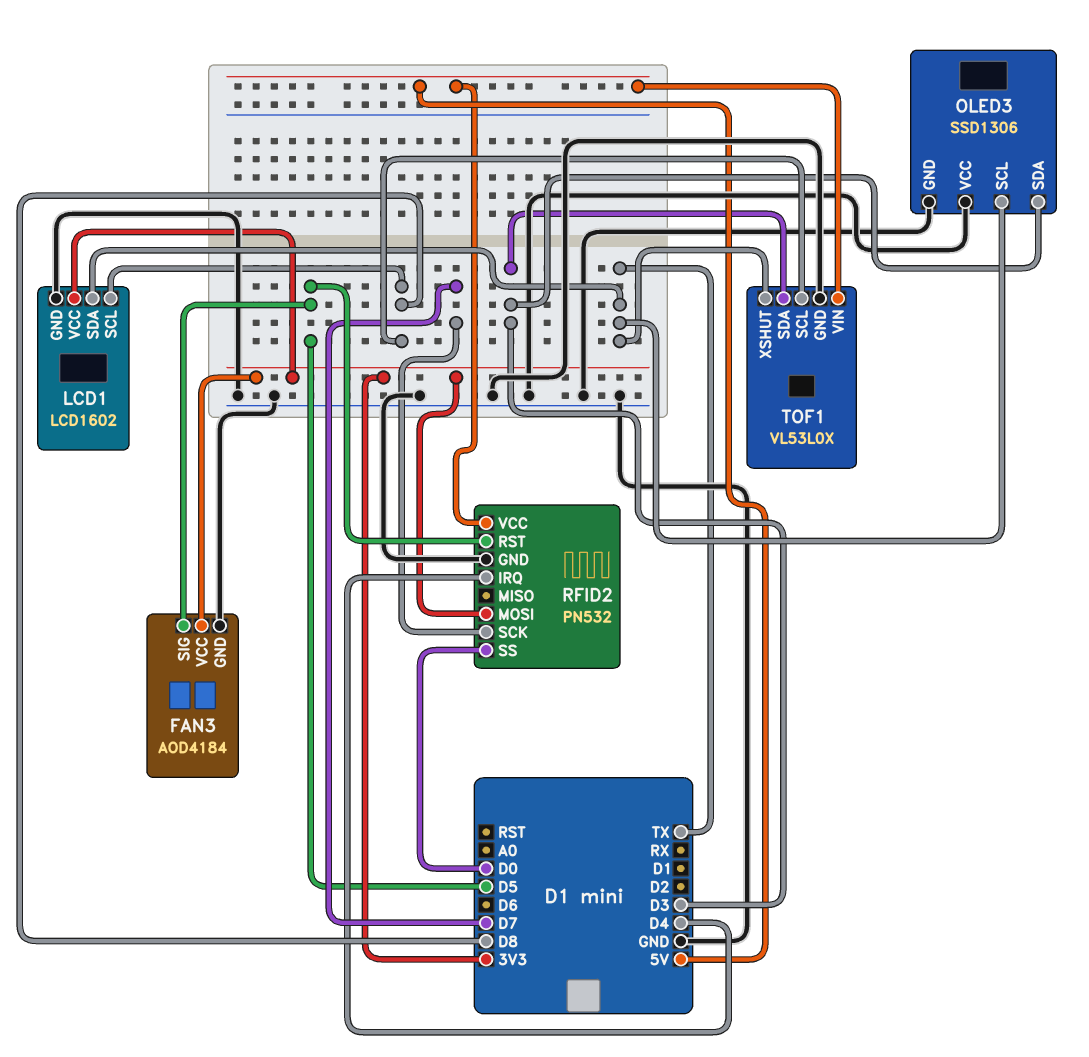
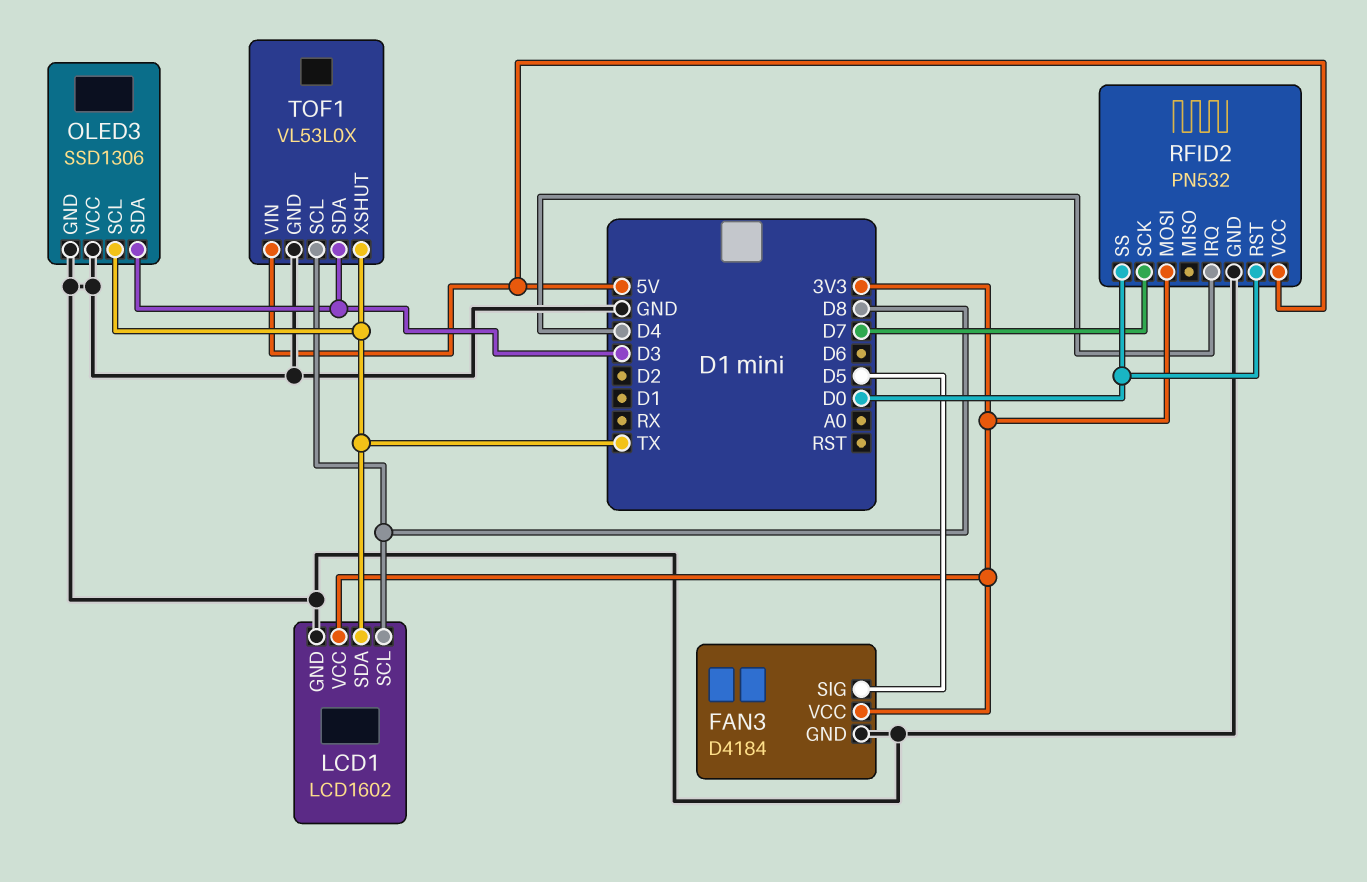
FAN3: AOD4184 -> D4184
RFID2 pin RST: D5 -> D0

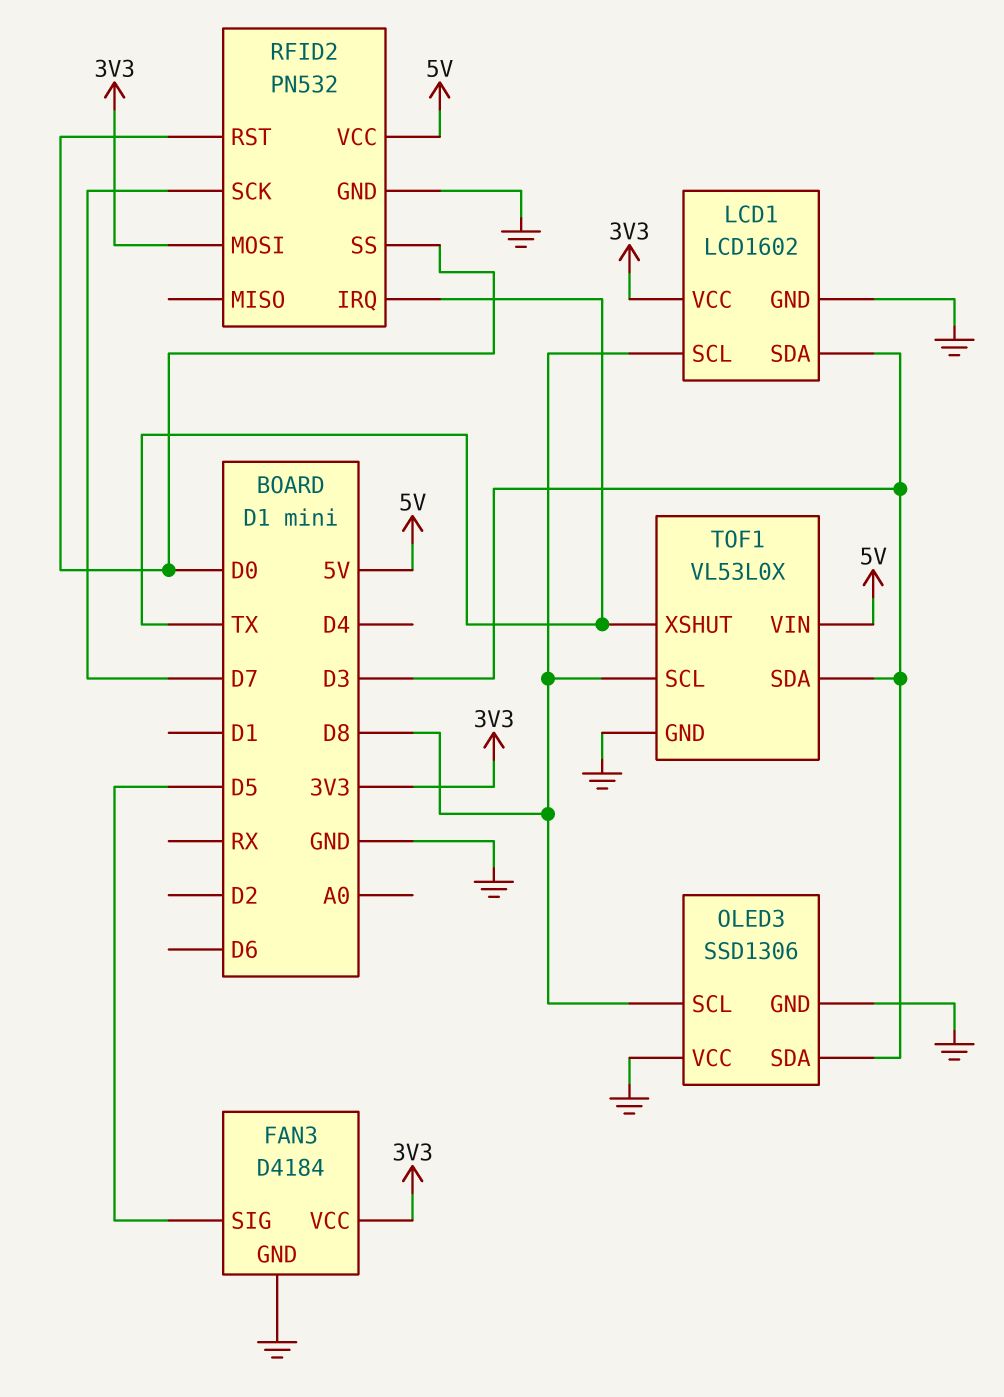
LCD1 pin SDA: TX -> D3
OLED3 pin SCL: TX -> D8
RFID2 pin IRQ: D4 -> TX

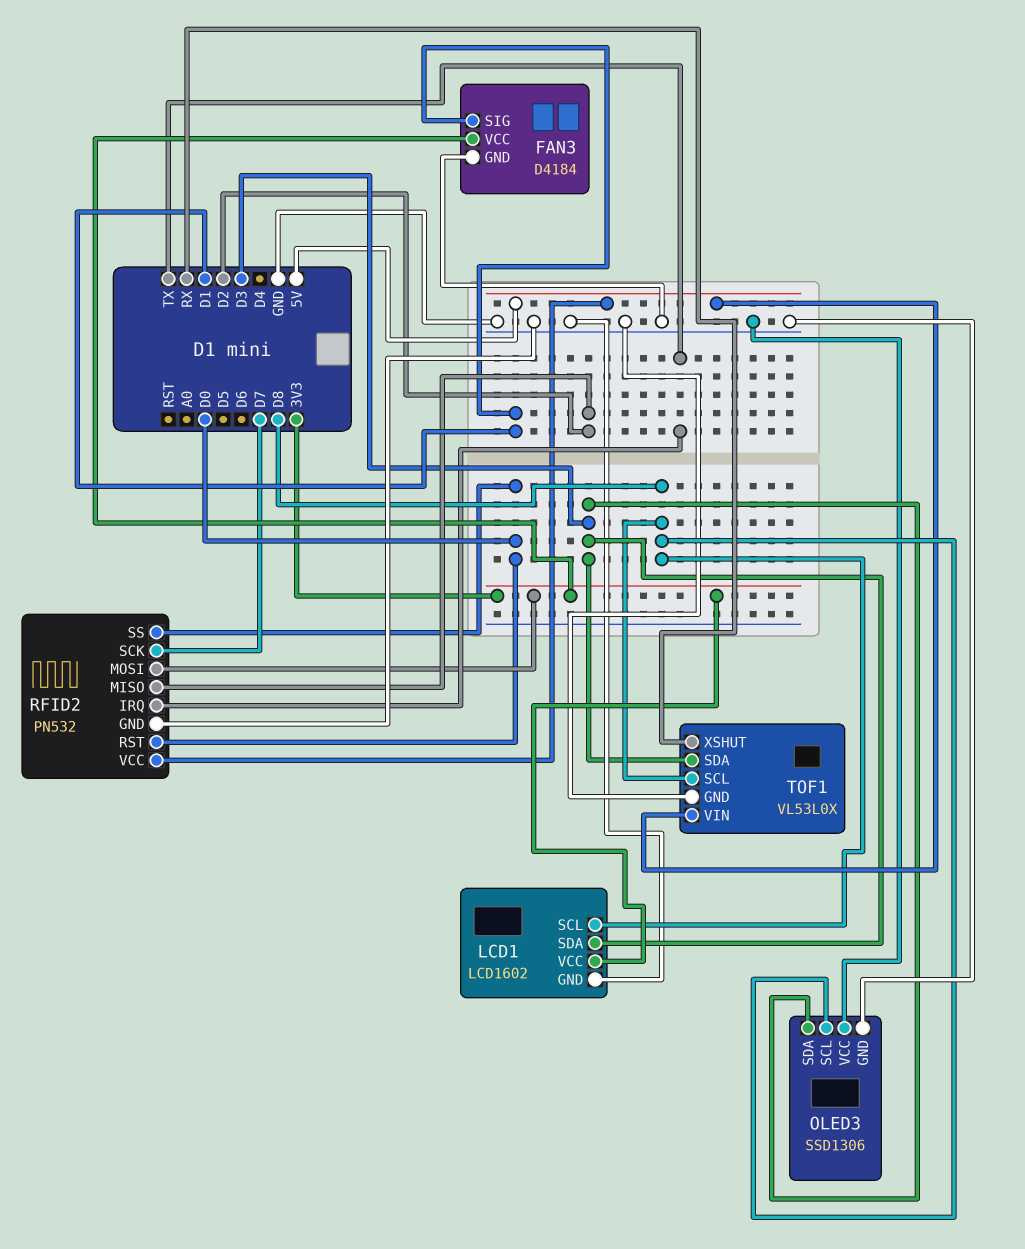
FAN3 pin SIG: D5 -> D1
RFID2 pin MISO: none -> D2
TOF1 pin XSHUT: TX -> RX

